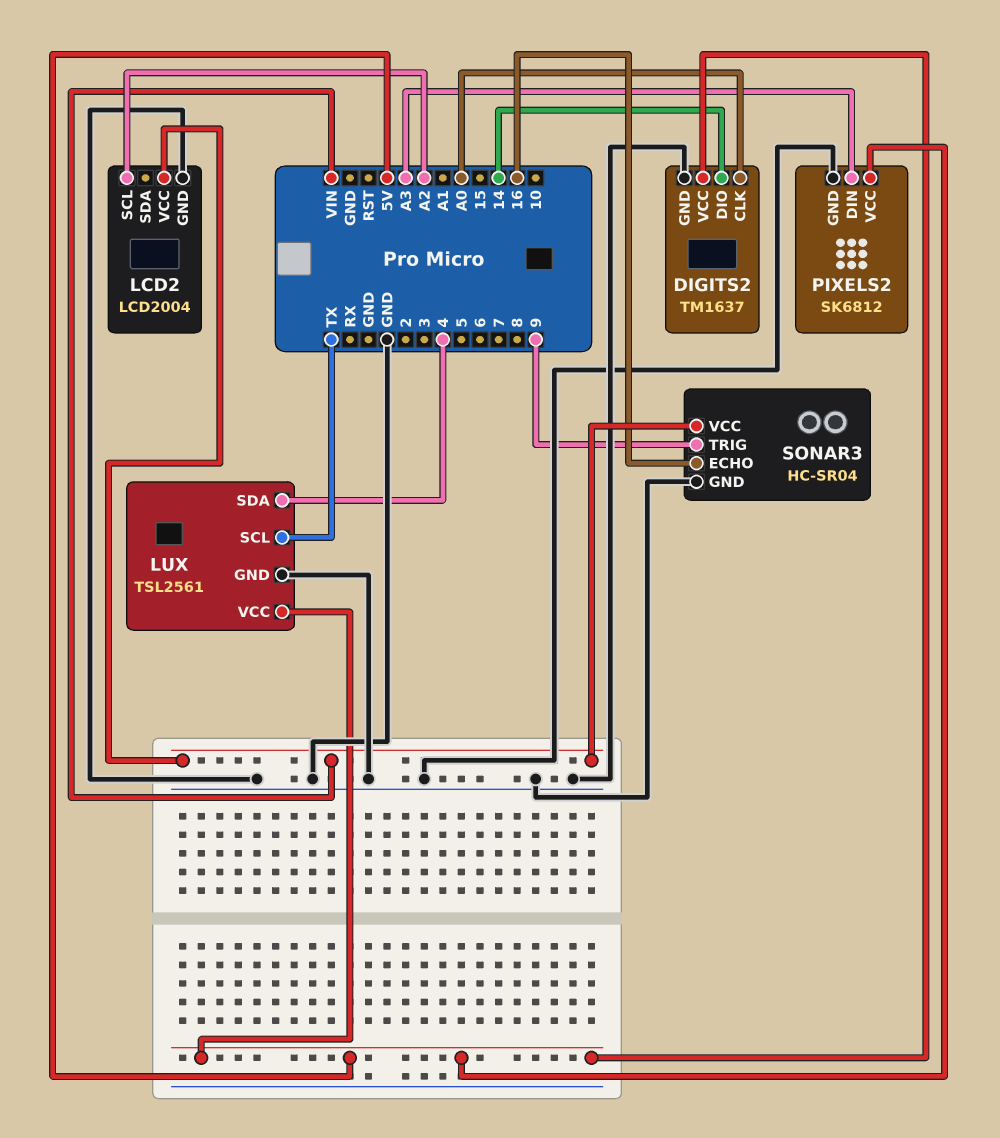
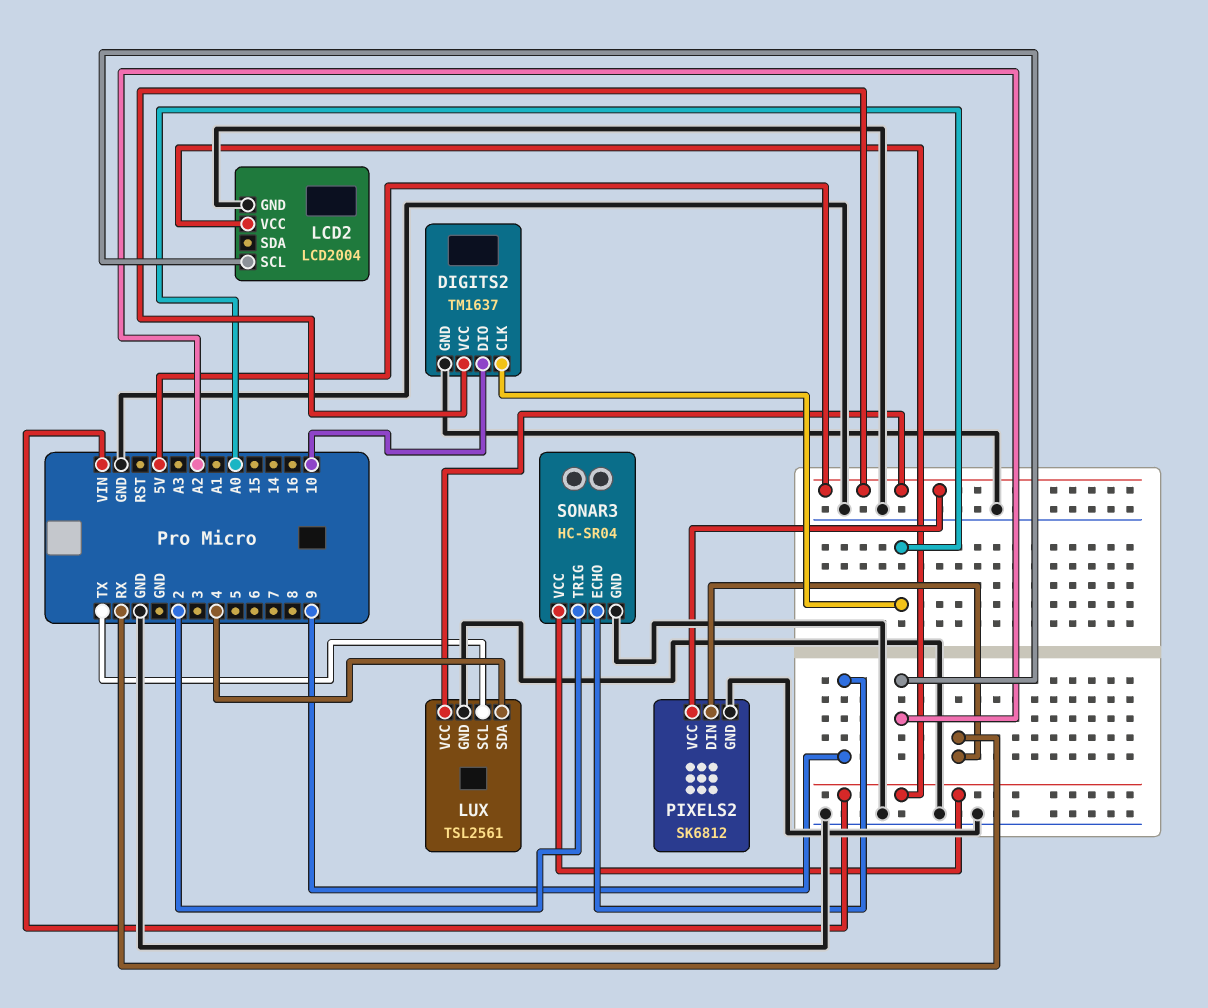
DIGITS2 pin DIO: 14 -> 10
PIXELS2 pin DIN: A3 -> RX
SONAR3 pin ECHO: 16 -> 9
SONAR3 pin TRIG: 9 -> 2

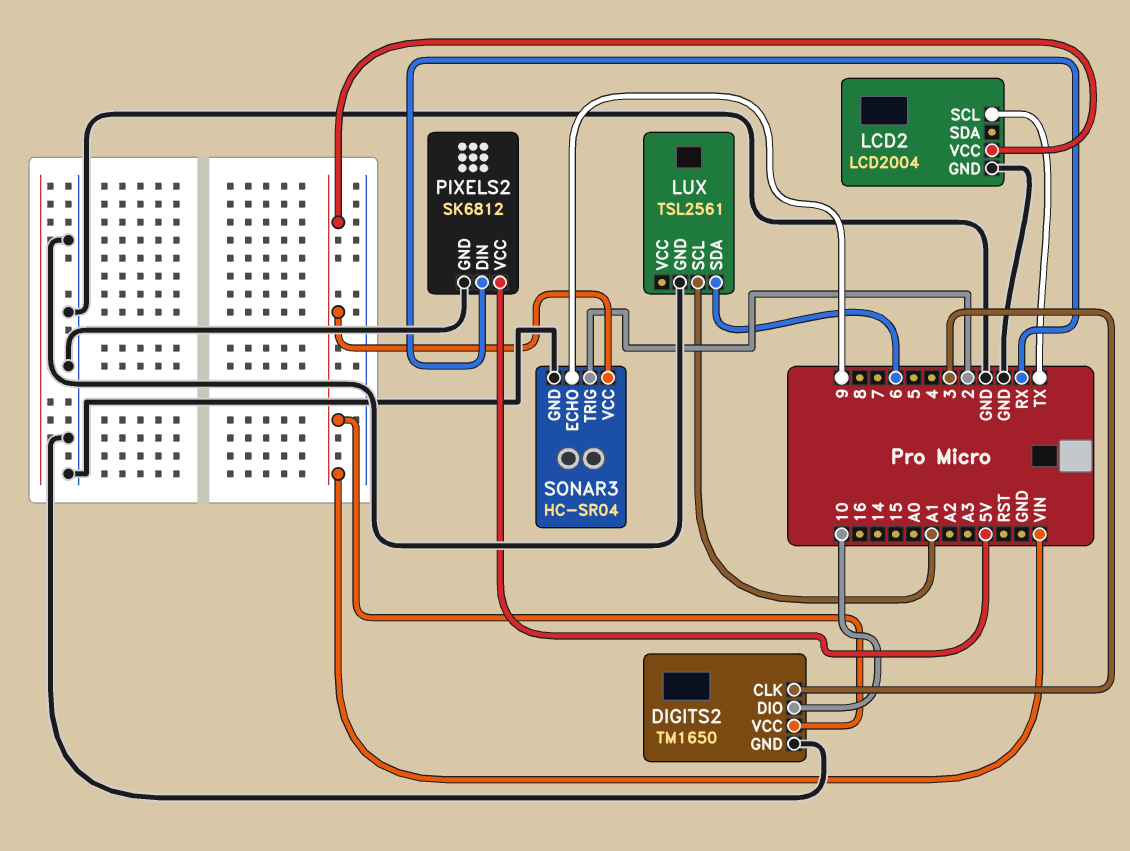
DIGITS2: TM1637 -> TM1650
DIGITS2 pin CLK: A0 -> 3
DIGITS2 pin VCC: 5V -> VIN
LCD2 pin SCL: A2 -> TX
LUX pin SCL: TX -> A1
LUX pin SDA: 4 -> 6
LUX pin VCC: 5V -> none

